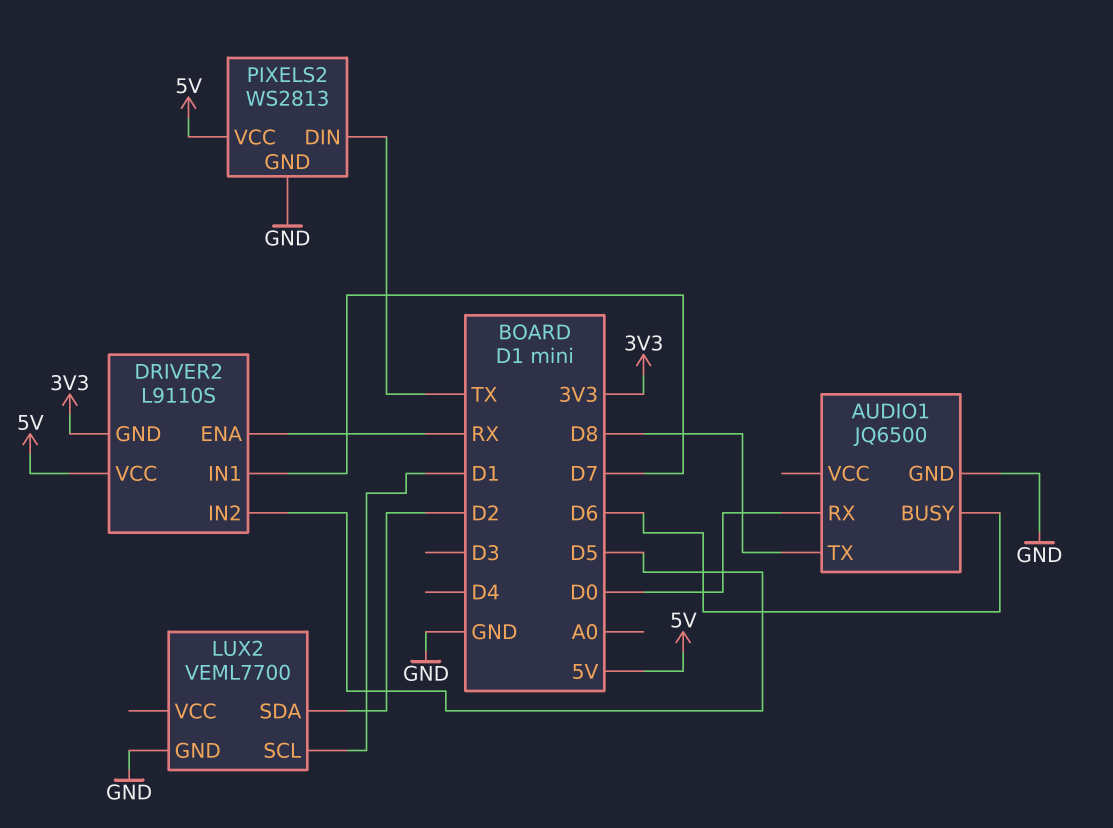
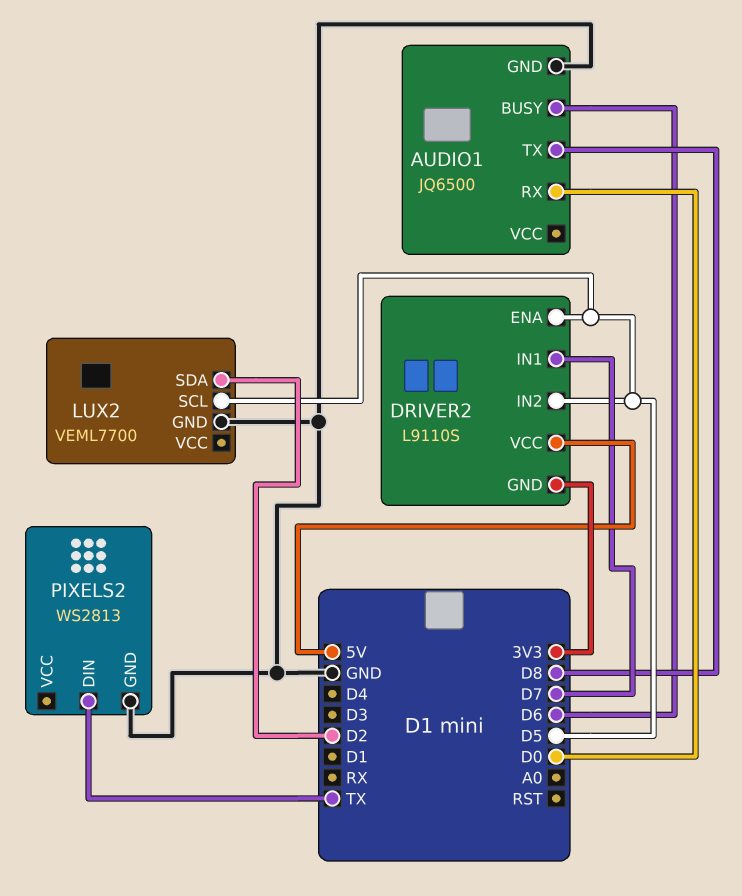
DRIVER2 pin ENA: RX -> D5
LUX2 pin SCL: D1 -> D5
PIXELS2 pin VCC: 5V -> none

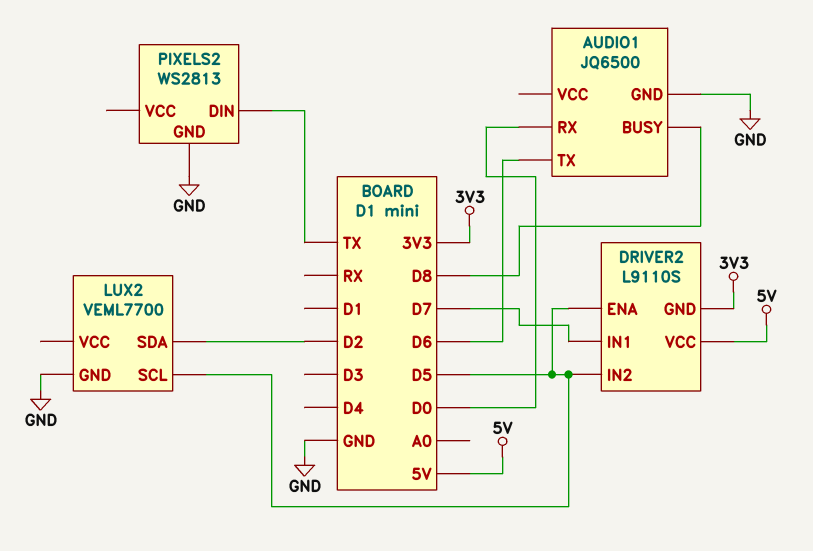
AUDIO1 pin BUSY: D6 -> D8
AUDIO1 pin TX: D8 -> D6

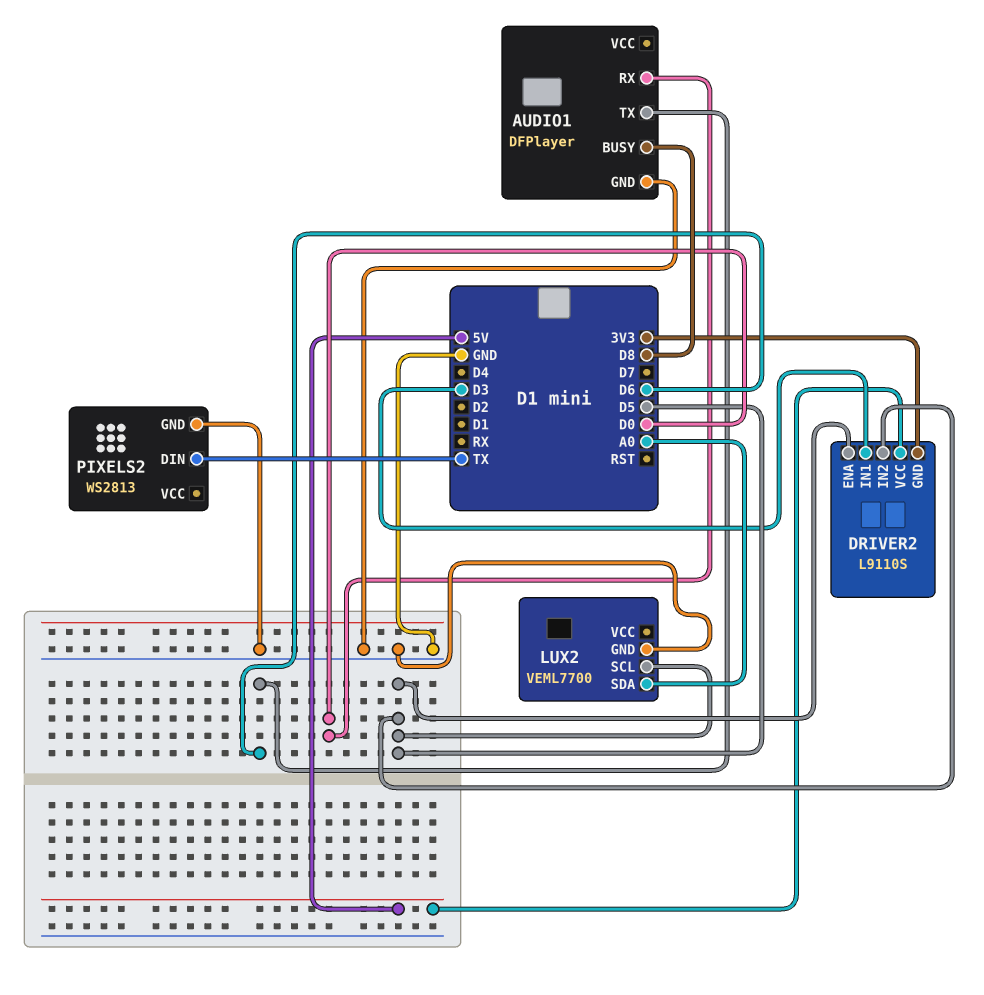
AUDIO1: JQ6500 -> DFPlayer
DRIVER2 pin IN1: D7 -> D3
LUX2 pin SDA: D2 -> A0

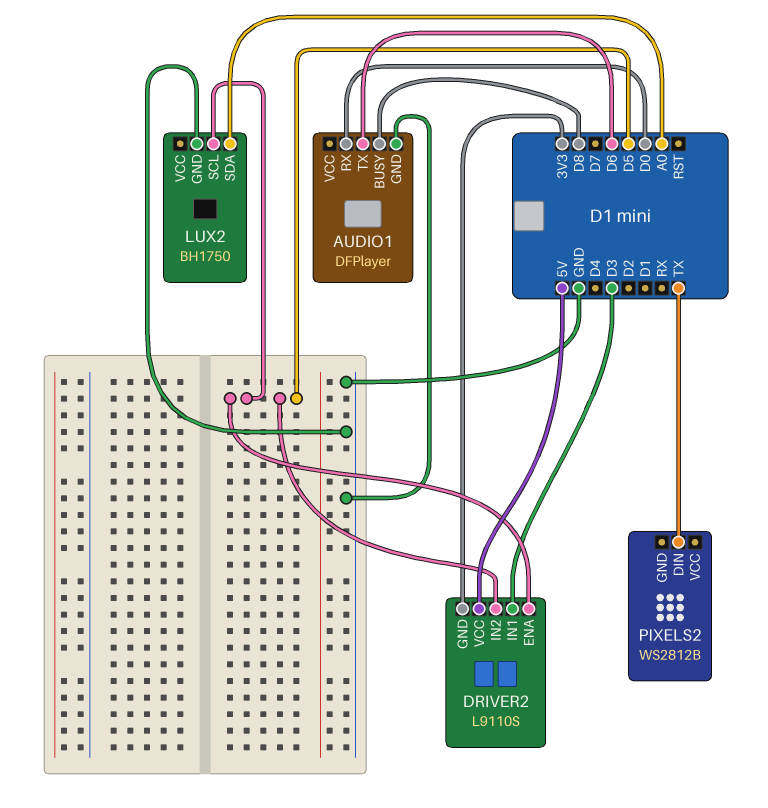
LUX2: VEML7700 -> BH1750
PIXELS2: WS2813 -> WS2812B
PIXELS2 pin GND: GND -> none

